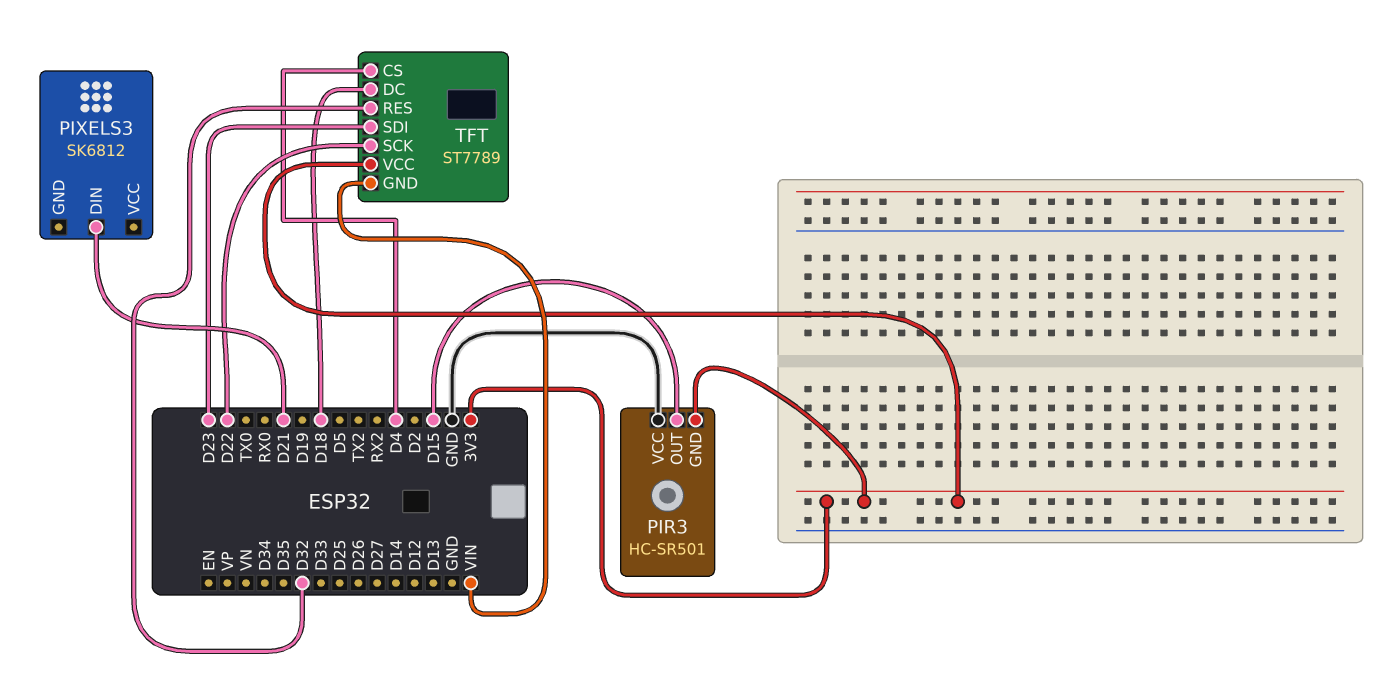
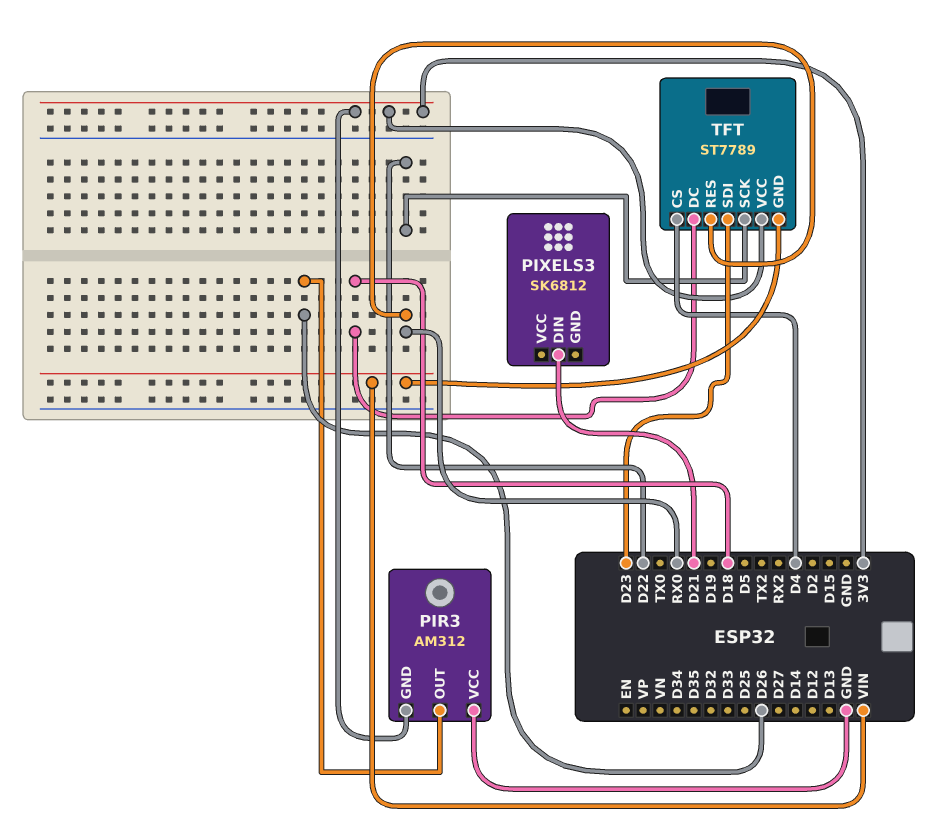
PIR3: HC-SR501 -> AM312
PIR3 pin OUT: D15 -> D26
TFT pin RES: D32 -> RX0

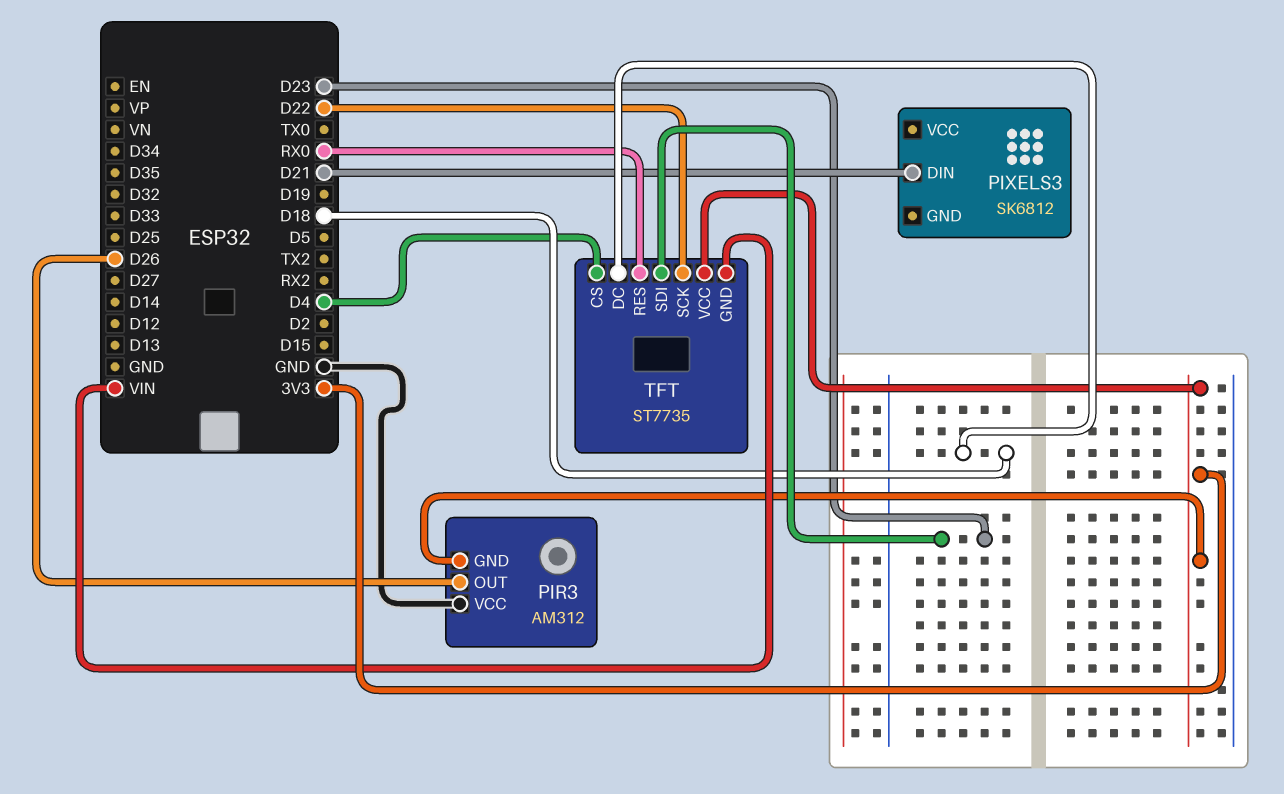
TFT: ST7789 -> ST7735

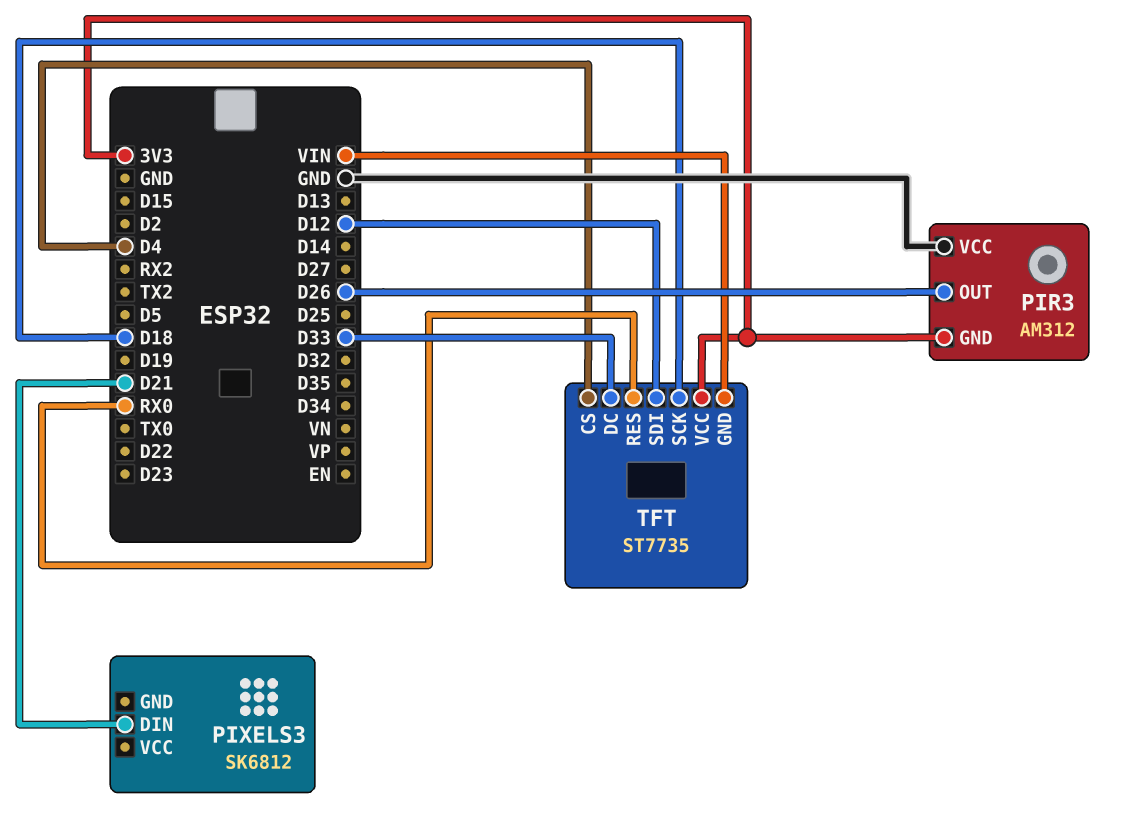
TFT pin DC: D18 -> D33
TFT pin SCK: D22 -> D18
TFT pin SDI: D23 -> D12

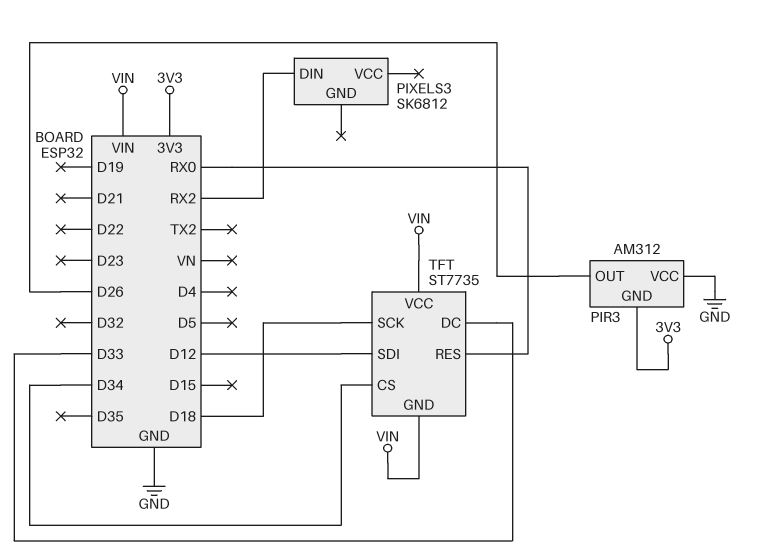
PIXELS3 pin DIN: D21 -> RX2
TFT pin CS: D4 -> D34
TFT pin VCC: 3V3 -> VIN

